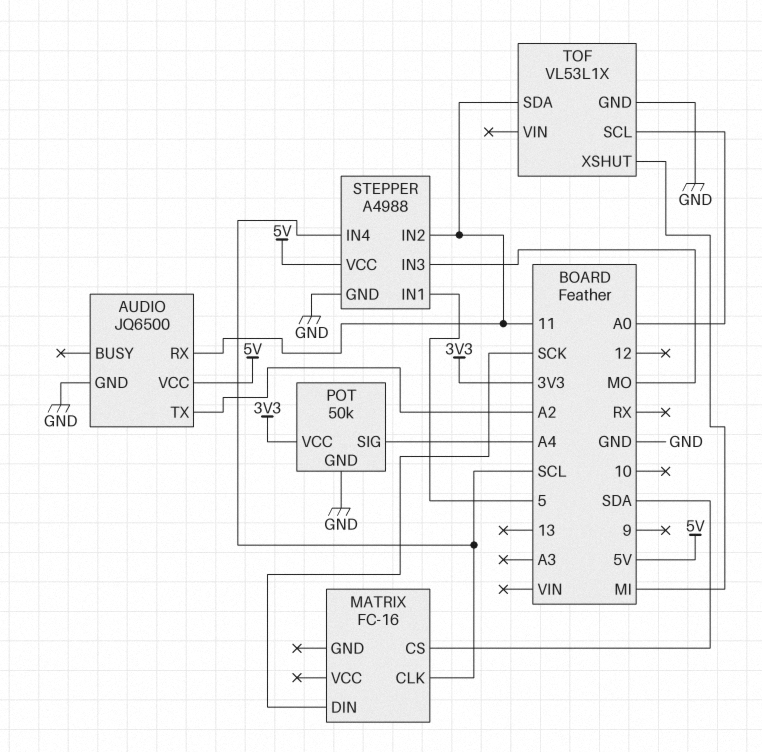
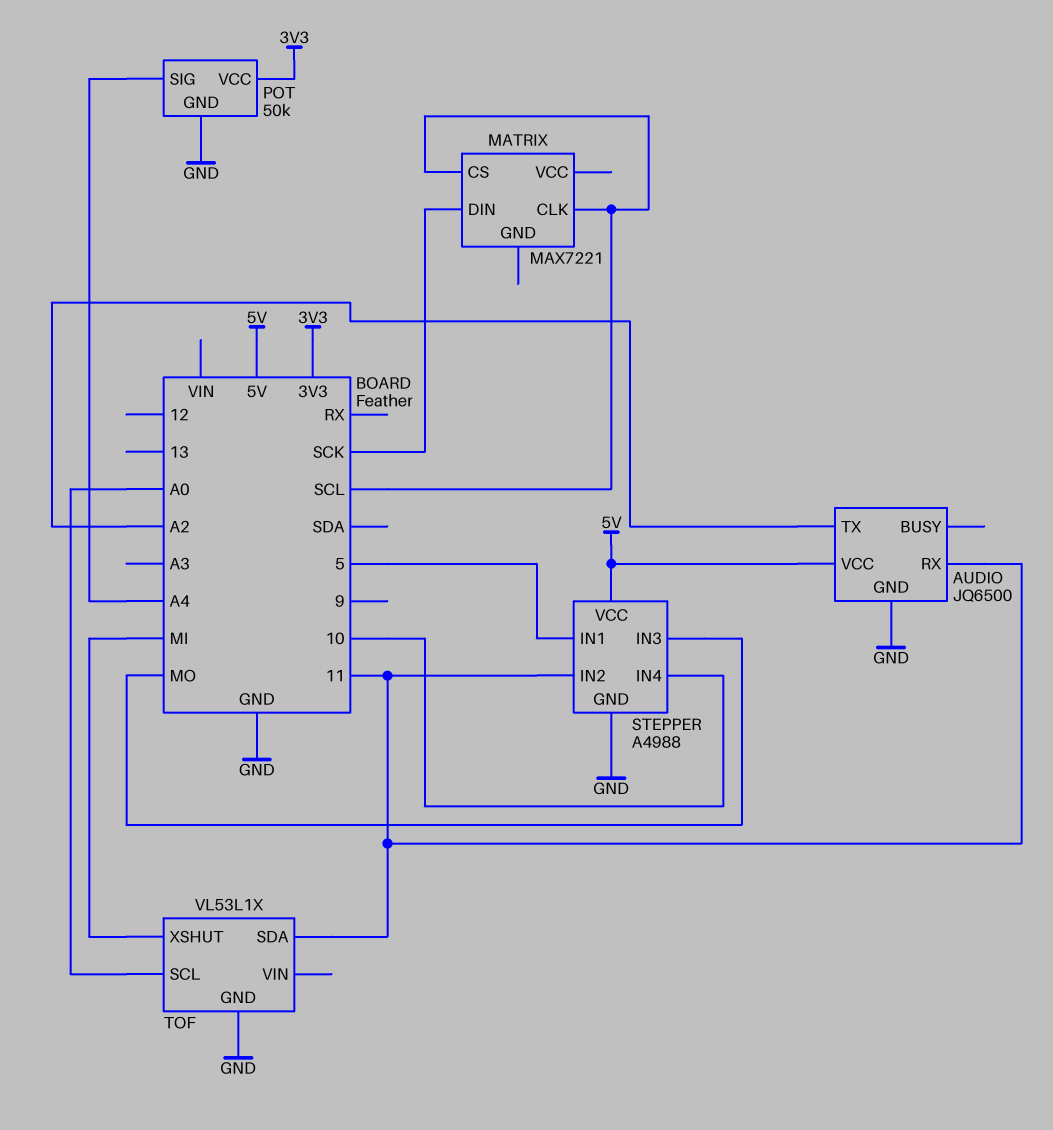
MATRIX: FC-16 -> MAX7221
MATRIX pin CS: SDA -> SCL
STEPPER pin IN4: SCL -> 10

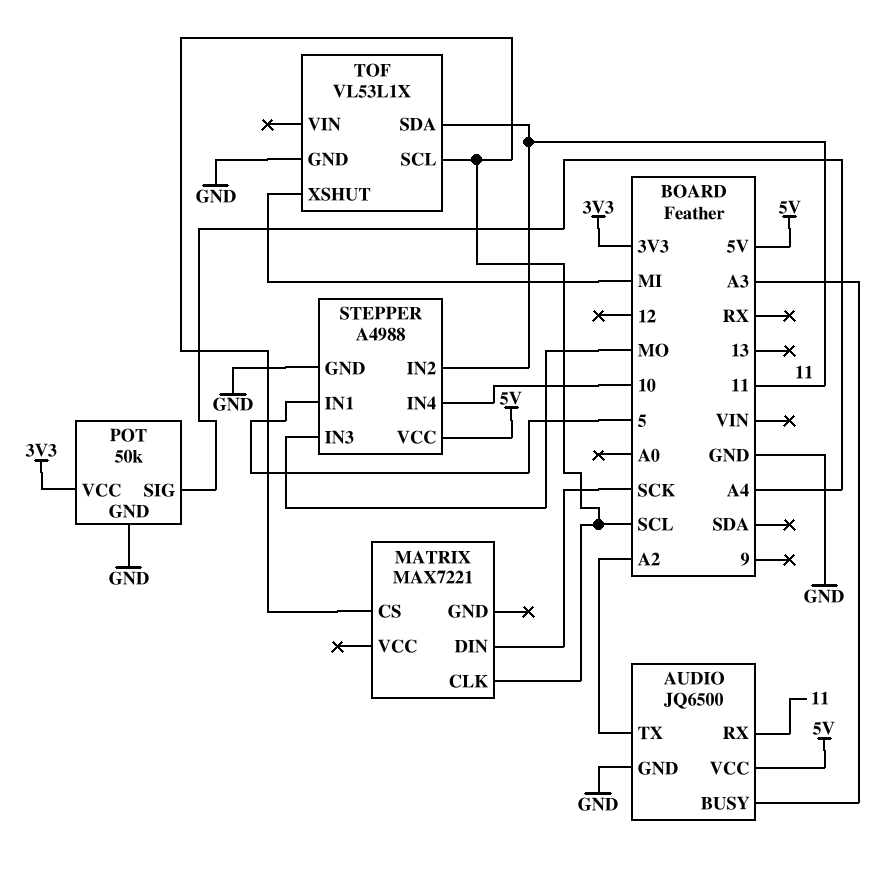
AUDIO pin BUSY: none -> A3
TOF pin SCL: A0 -> SCL

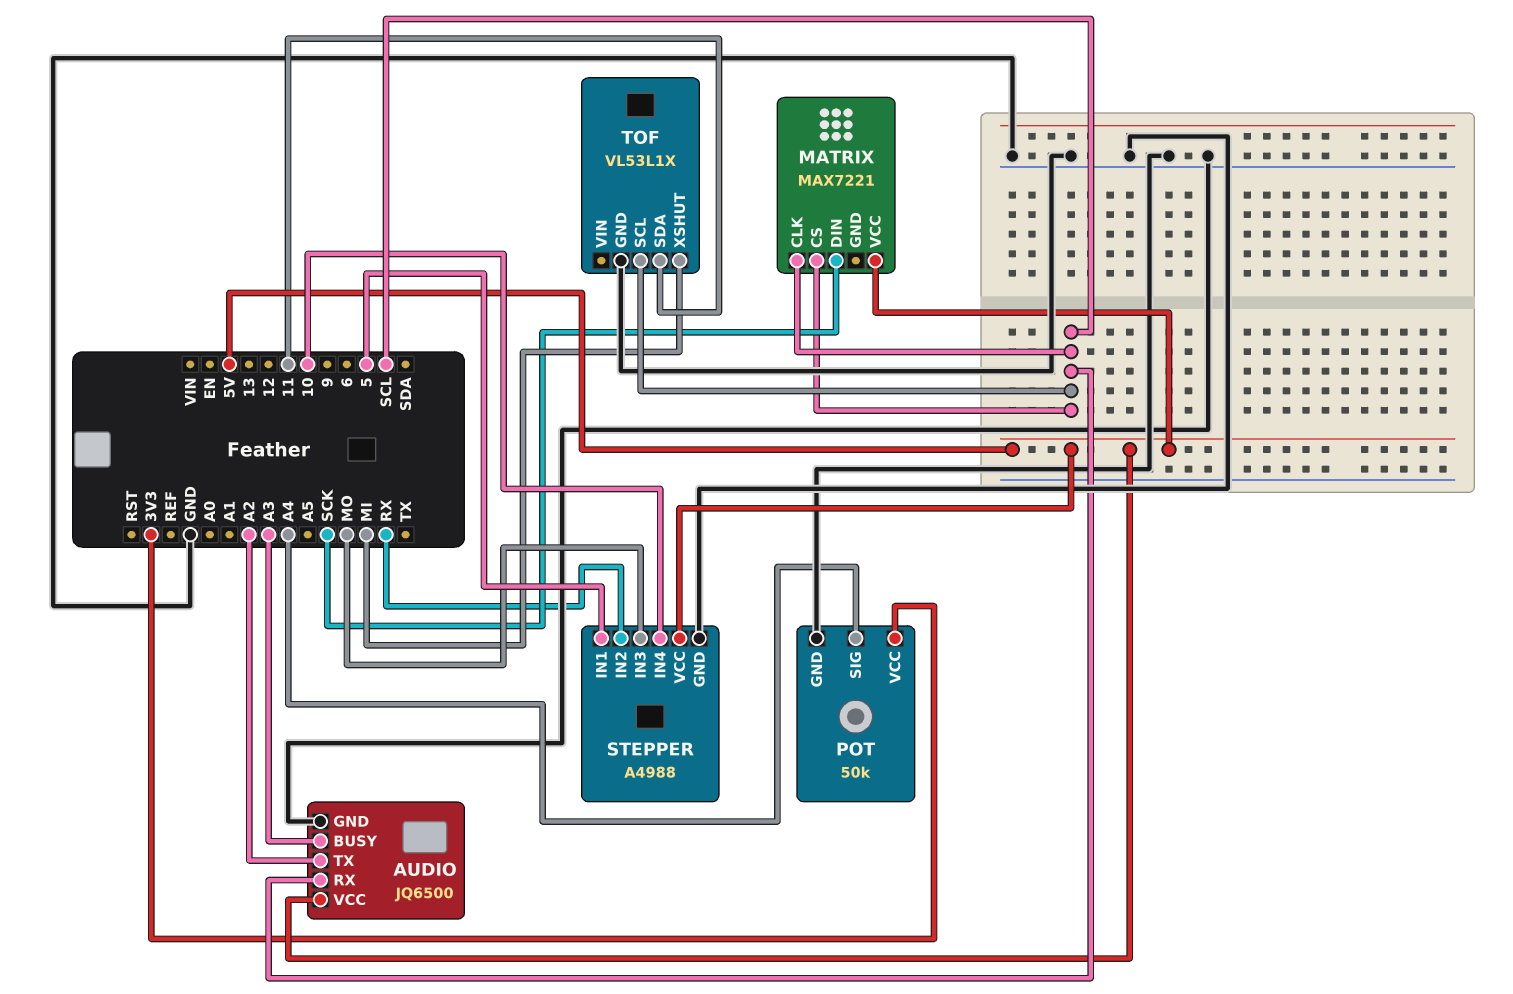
AUDIO pin RX: 11 -> SCL
MATRIX pin VCC: none -> 5V
STEPPER pin IN2: 11 -> RX

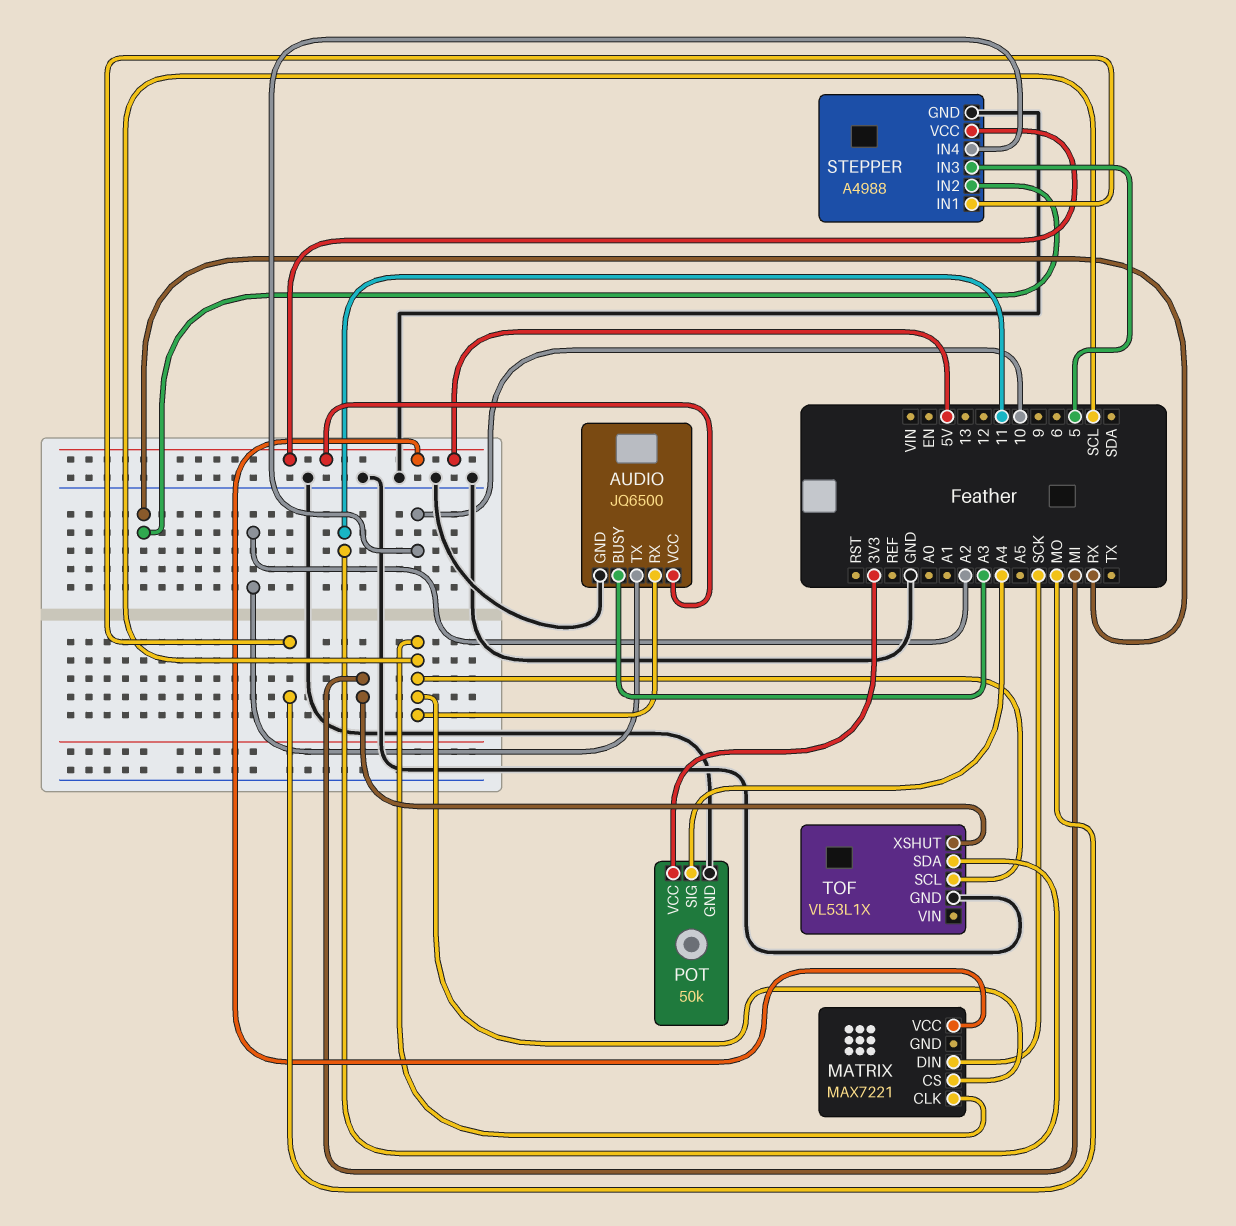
STEPPER pin IN1: 5 -> MO
STEPPER pin IN3: MO -> 5

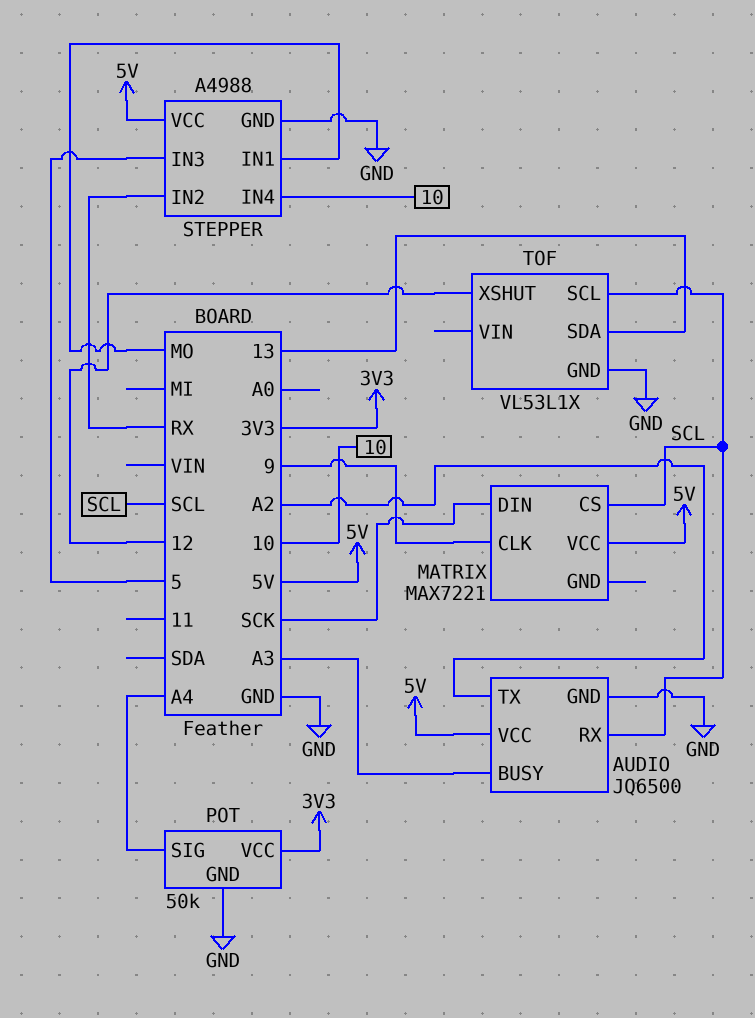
MATRIX pin CLK: SCL -> 9
TOF pin SDA: 11 -> 13
TOF pin XSHUT: MI -> 12

